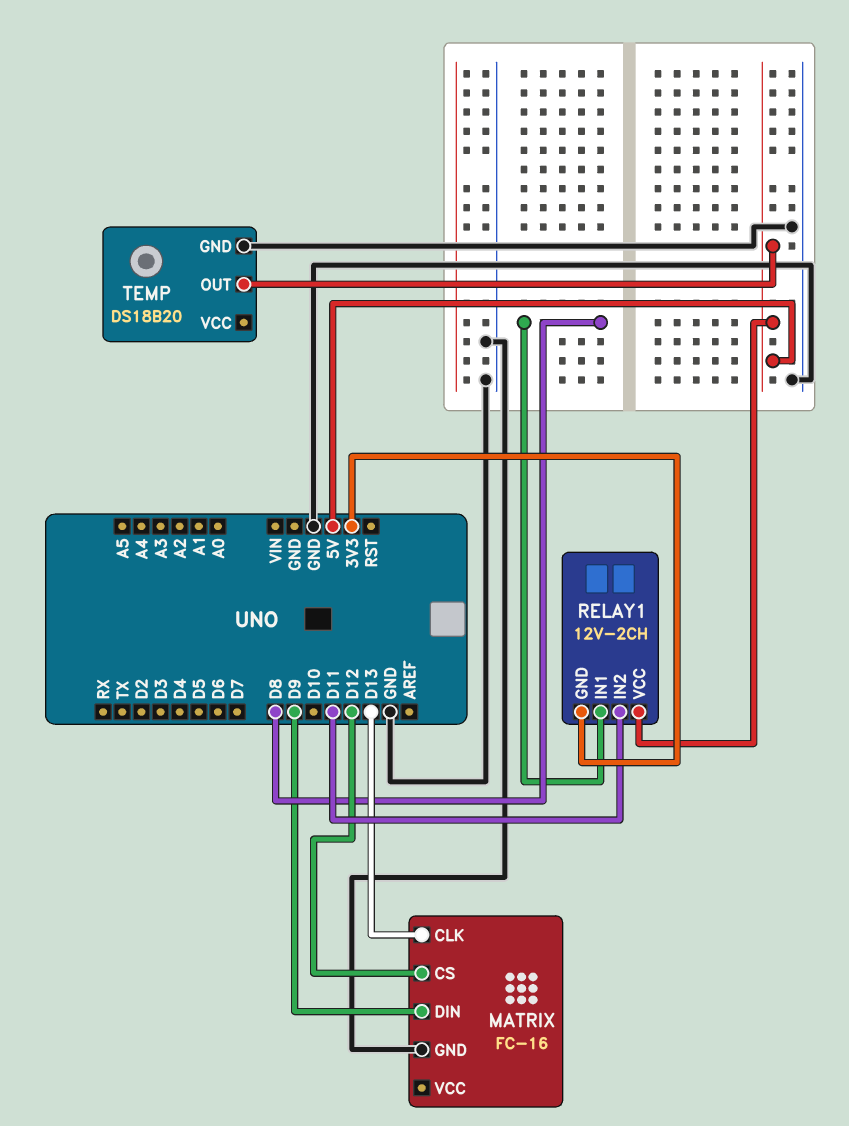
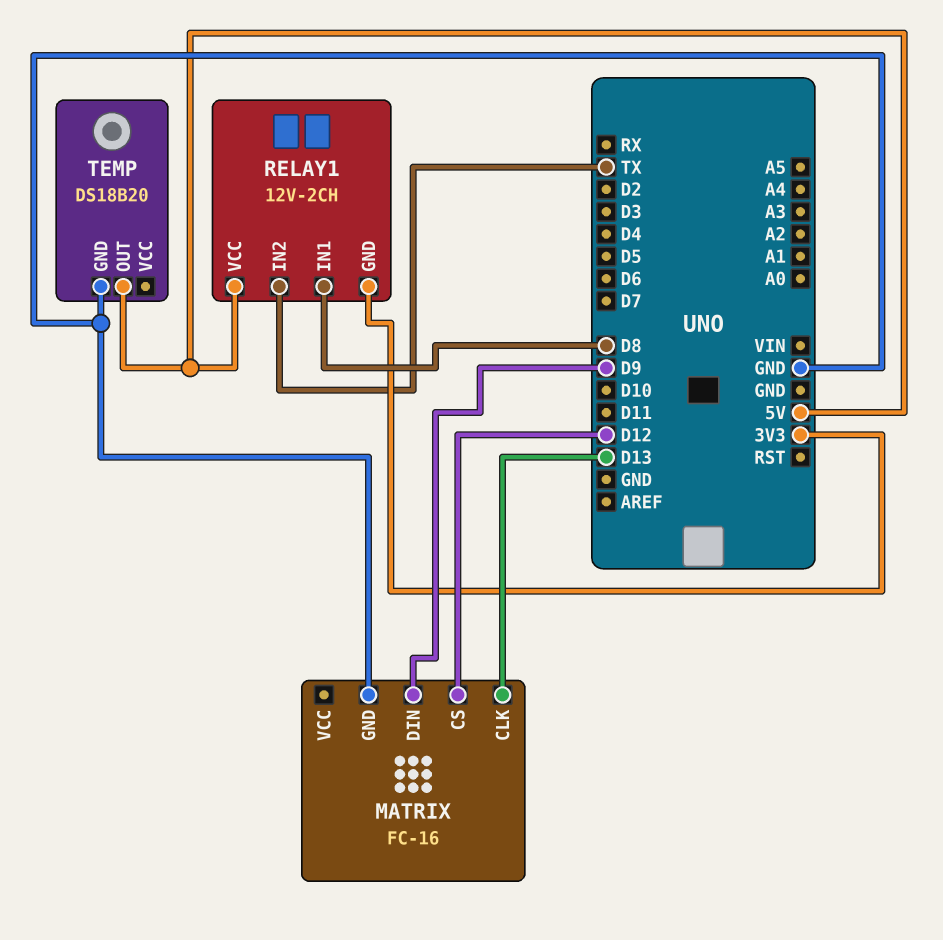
RELAY1 pin IN2: D11 -> TX

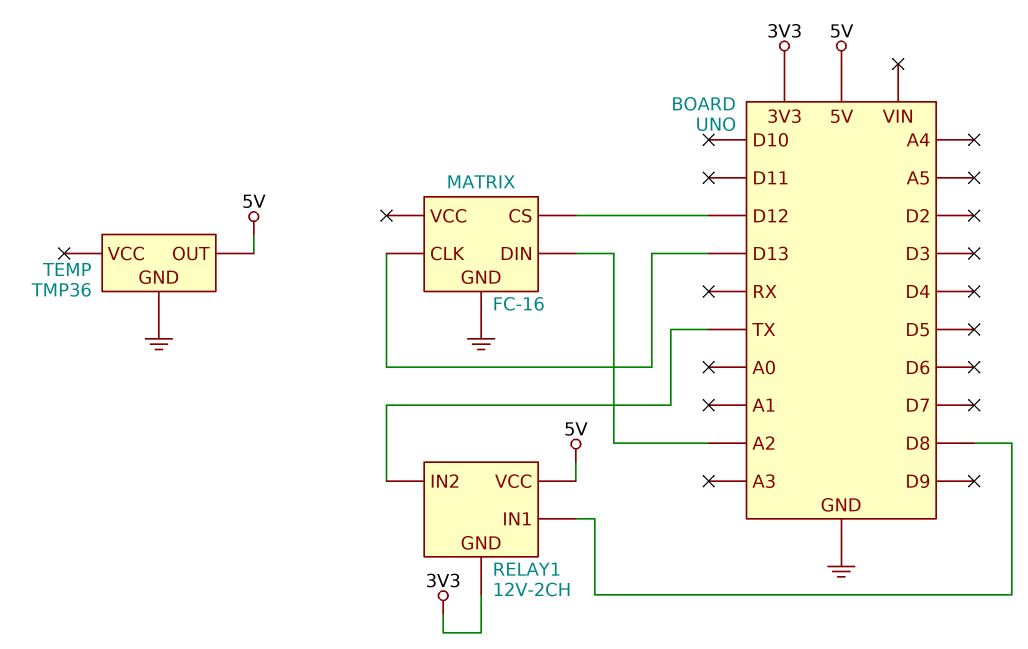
MATRIX pin DIN: D9 -> A2
TEMP: DS18B20 -> TMP36

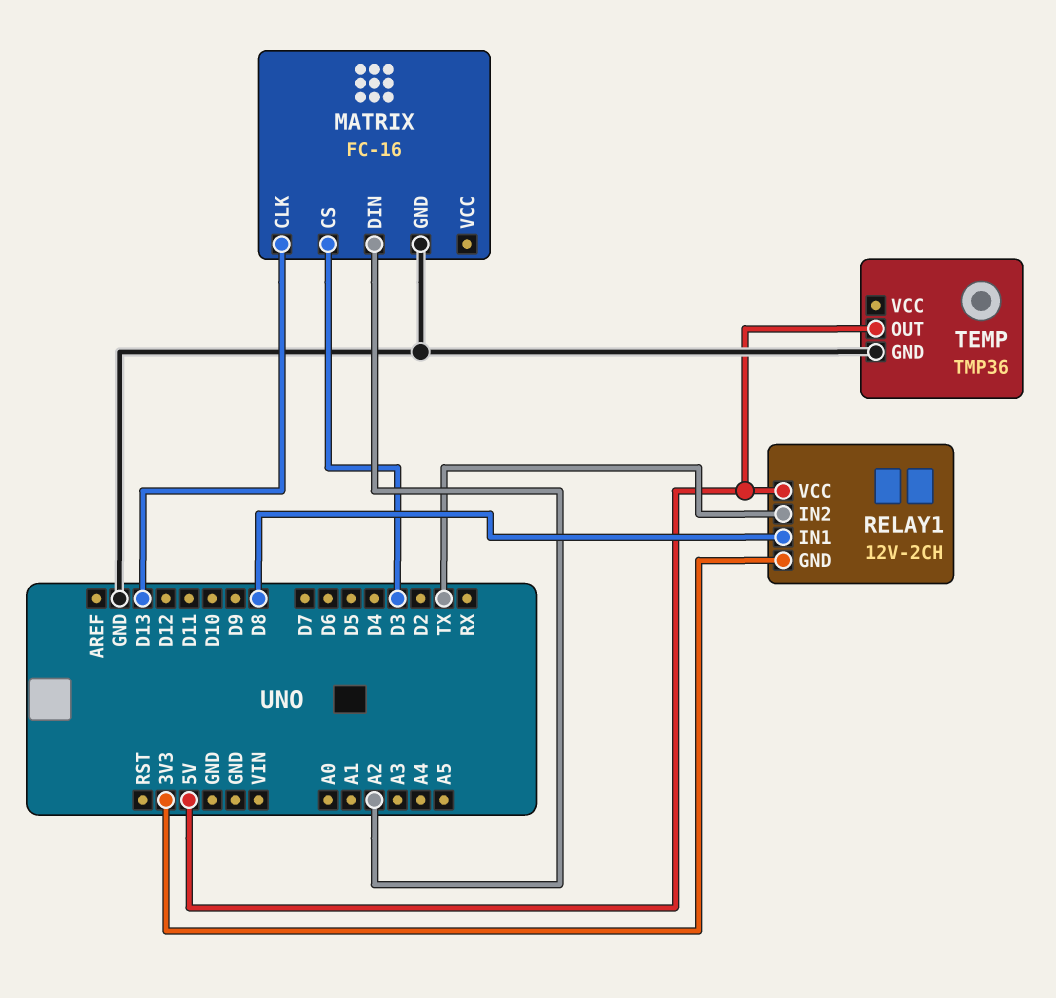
MATRIX pin CS: D12 -> D3

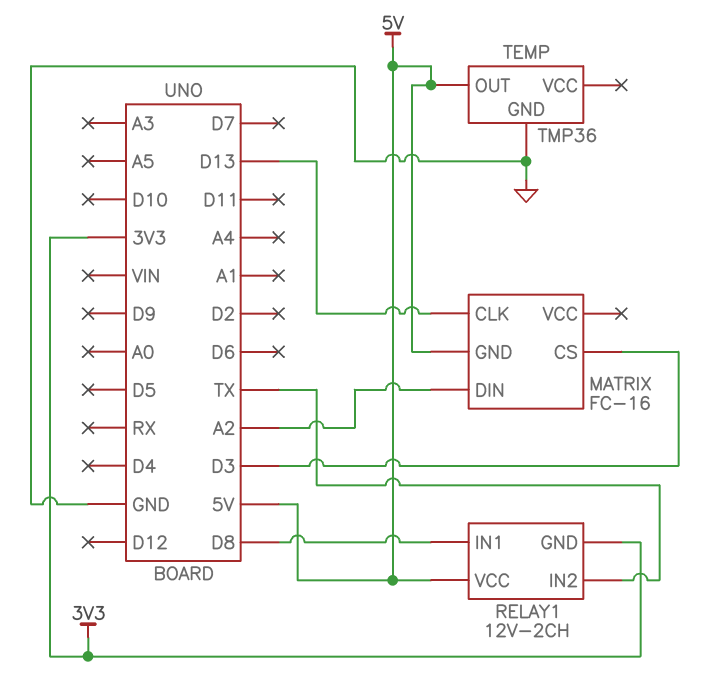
MATRIX pin GND: GND -> 5V

